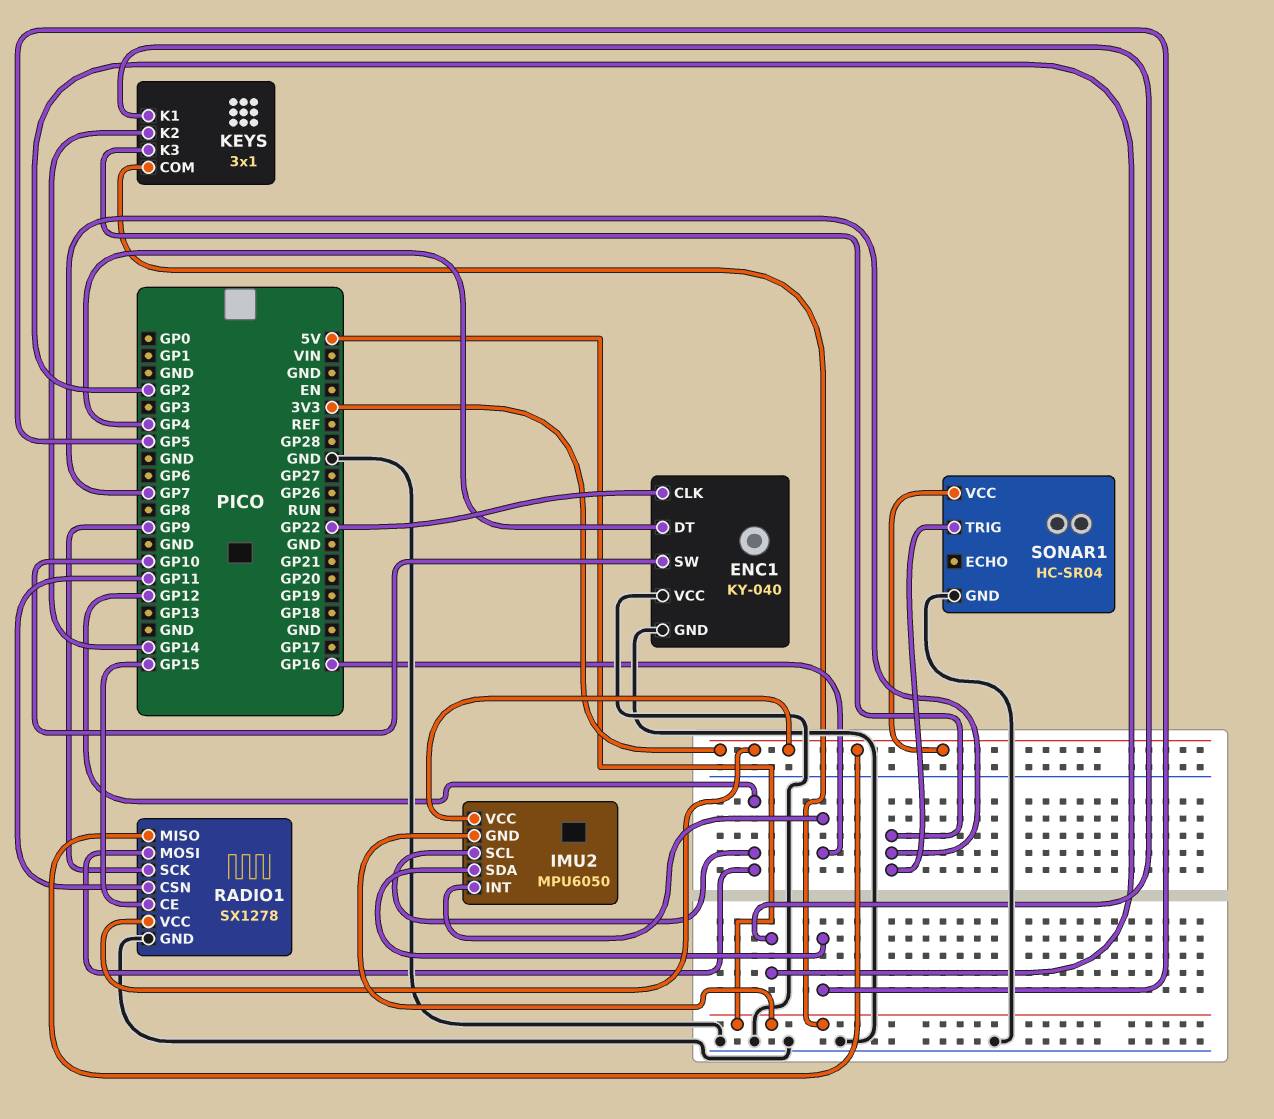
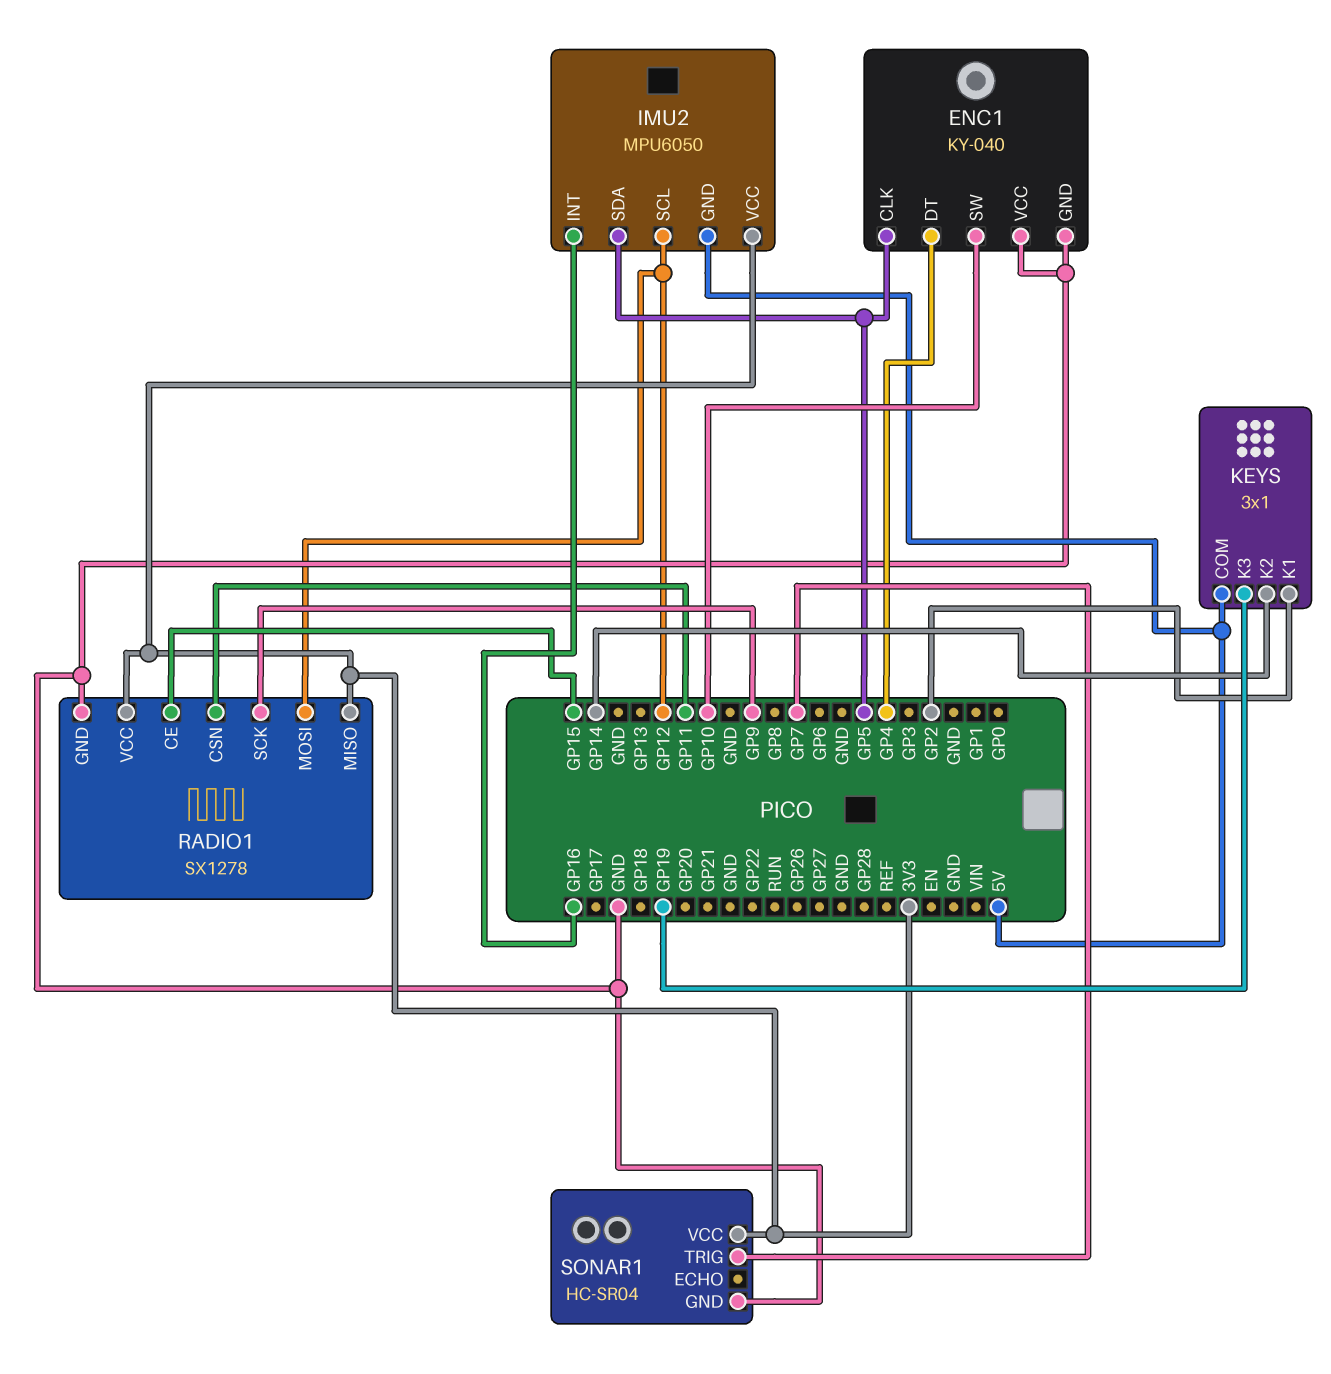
ENC1 pin CLK: GP22 -> GP5
KEYS pin K3: GP7 -> GP19

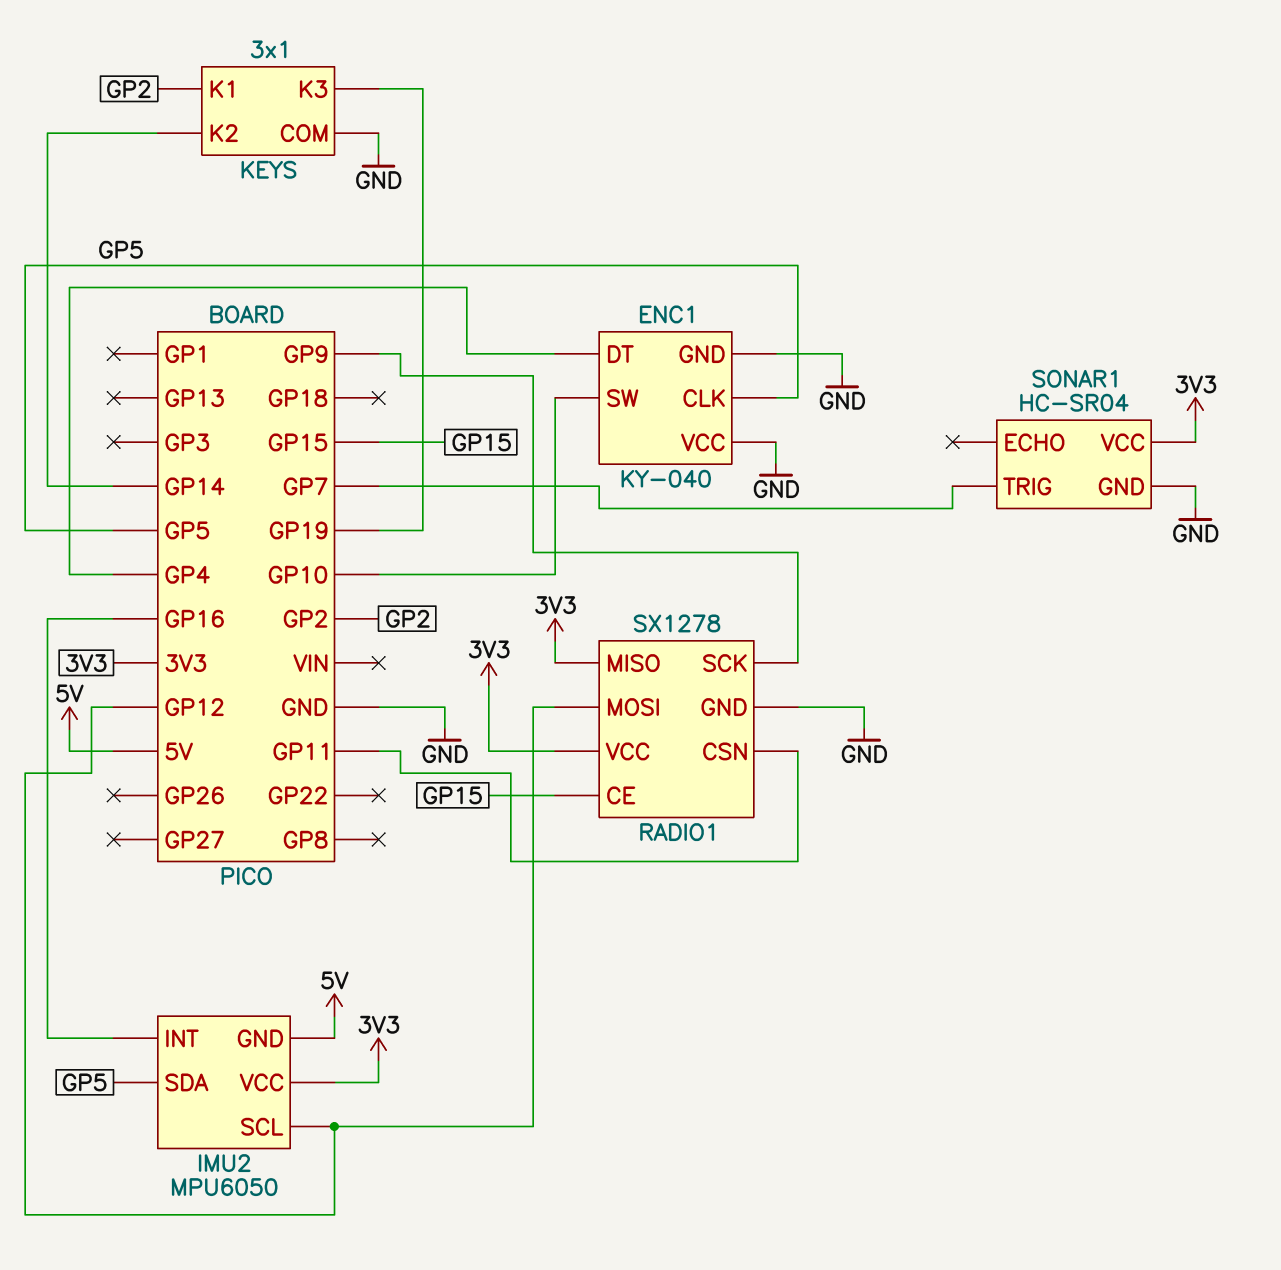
KEYS pin COM: 5V -> GND

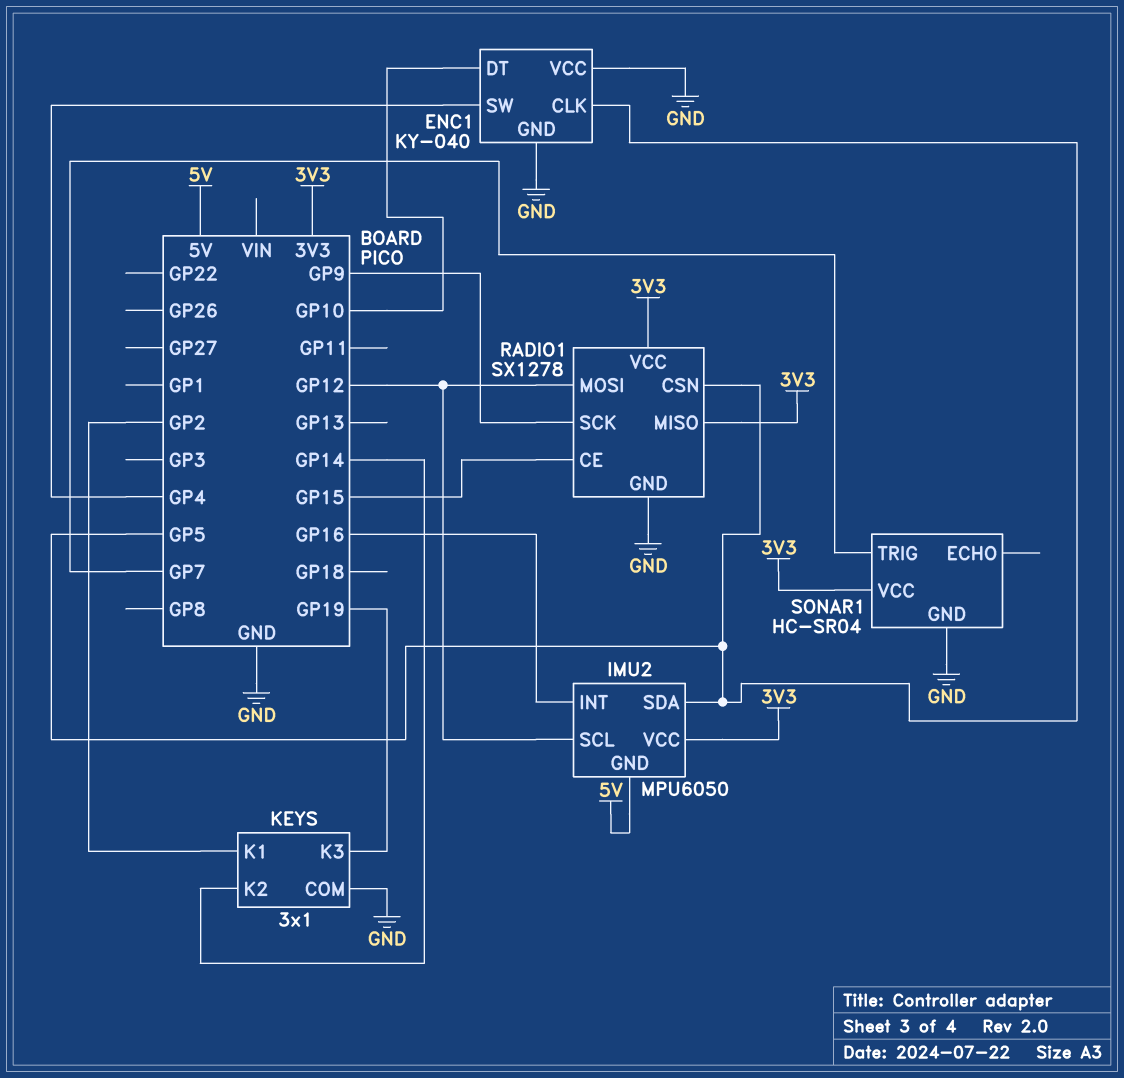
ENC1 pin DT: GP4 -> GP10
ENC1 pin SW: GP10 -> GP4
RADIO1 pin CSN: GP11 -> GP5

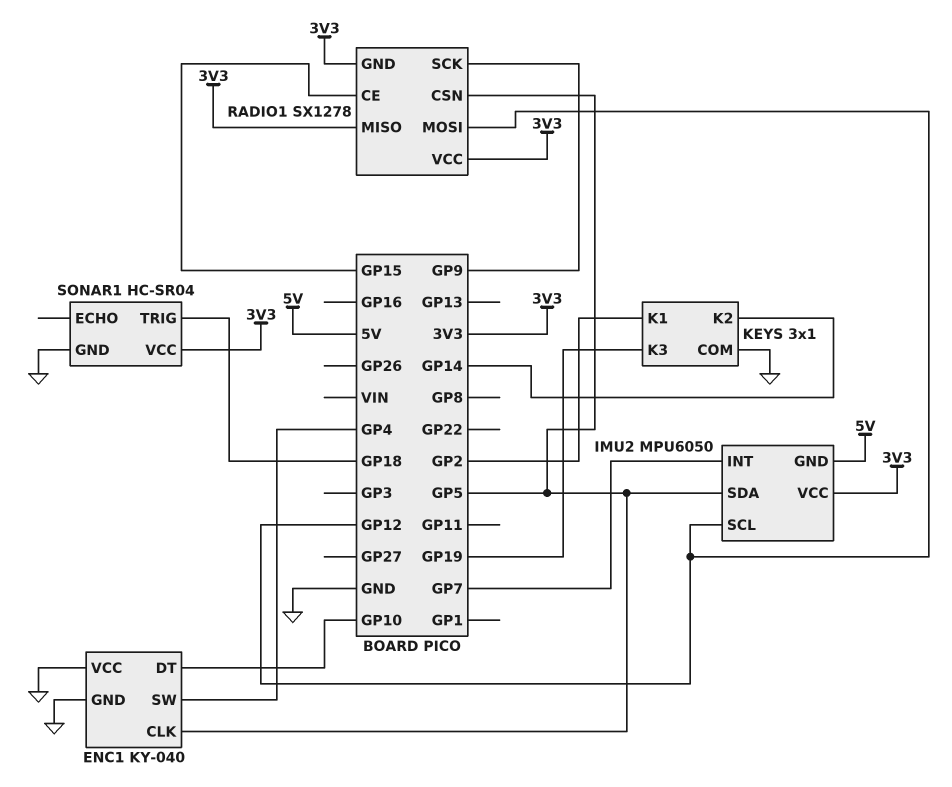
IMU2 pin INT: GP16 -> GP7
RADIO1 pin GND: GND -> 3V3
SONAR1 pin TRIG: GP7 -> GP18

